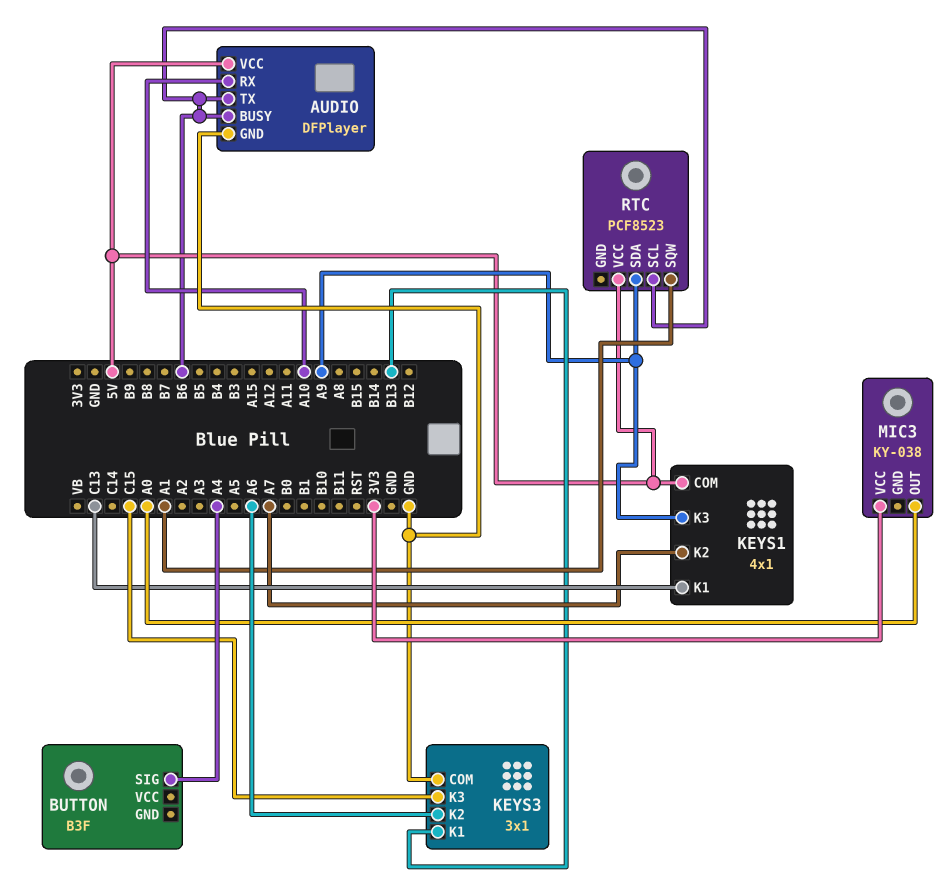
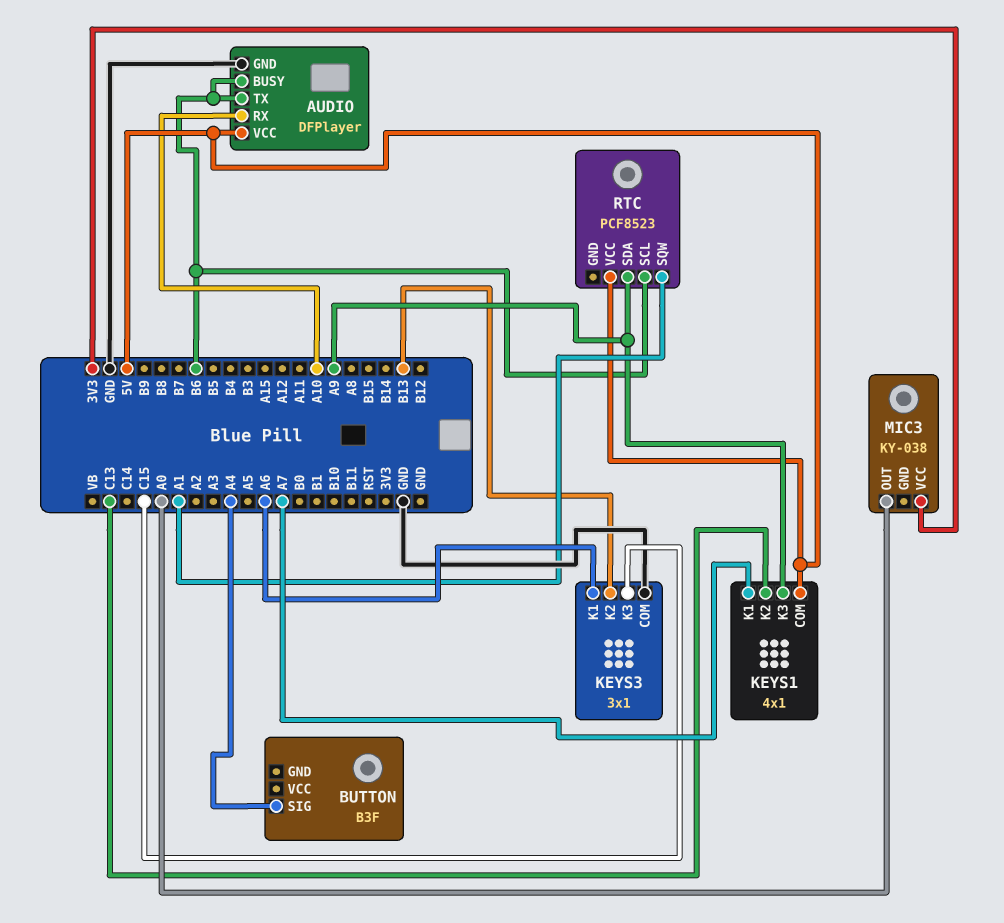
KEYS1 pin K1: C13 -> A7
KEYS1 pin K2: A7 -> C13
KEYS3 pin K1: B13 -> A6
KEYS3 pin K2: A6 -> B13

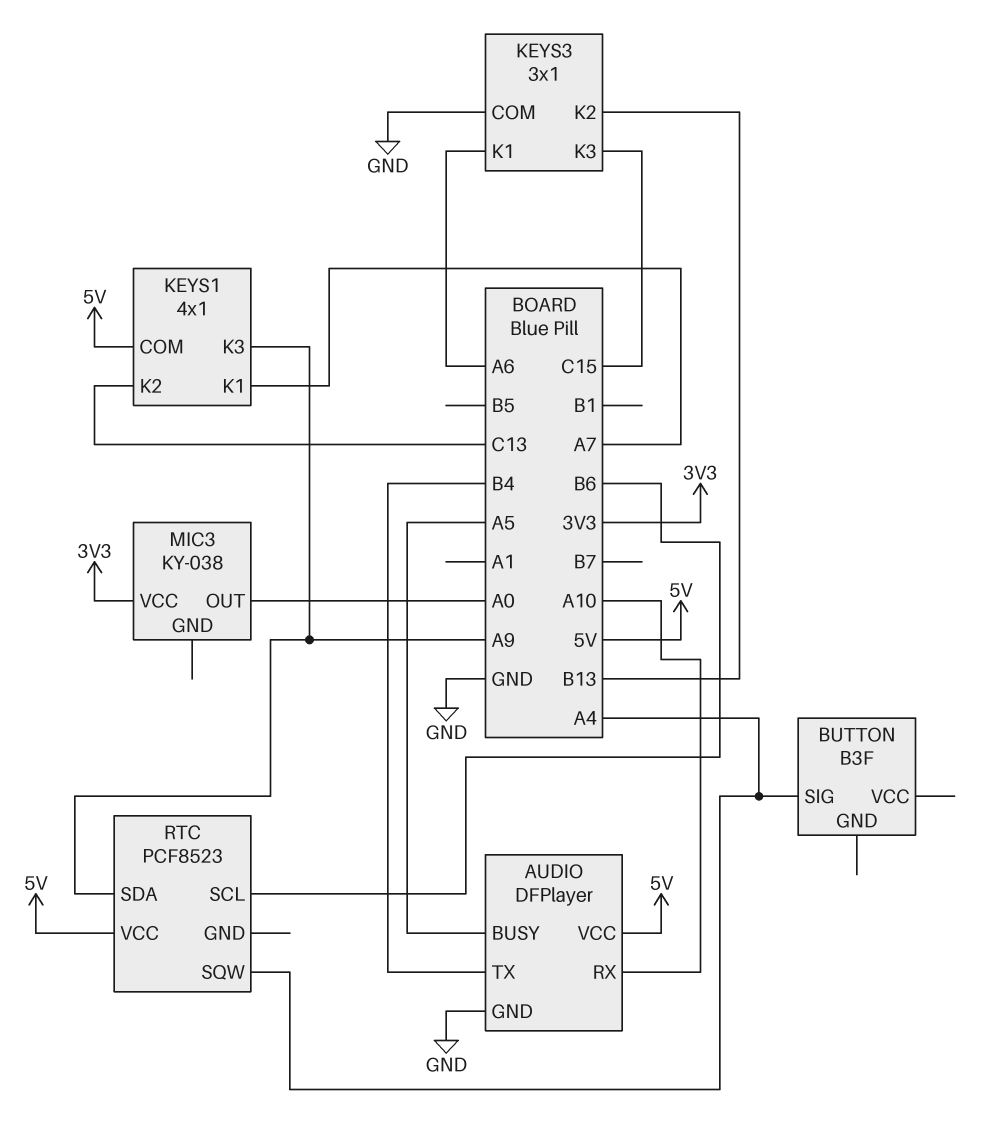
AUDIO pin BUSY: B6 -> A5
AUDIO pin TX: B6 -> B4
RTC pin SQW: A1 -> A4

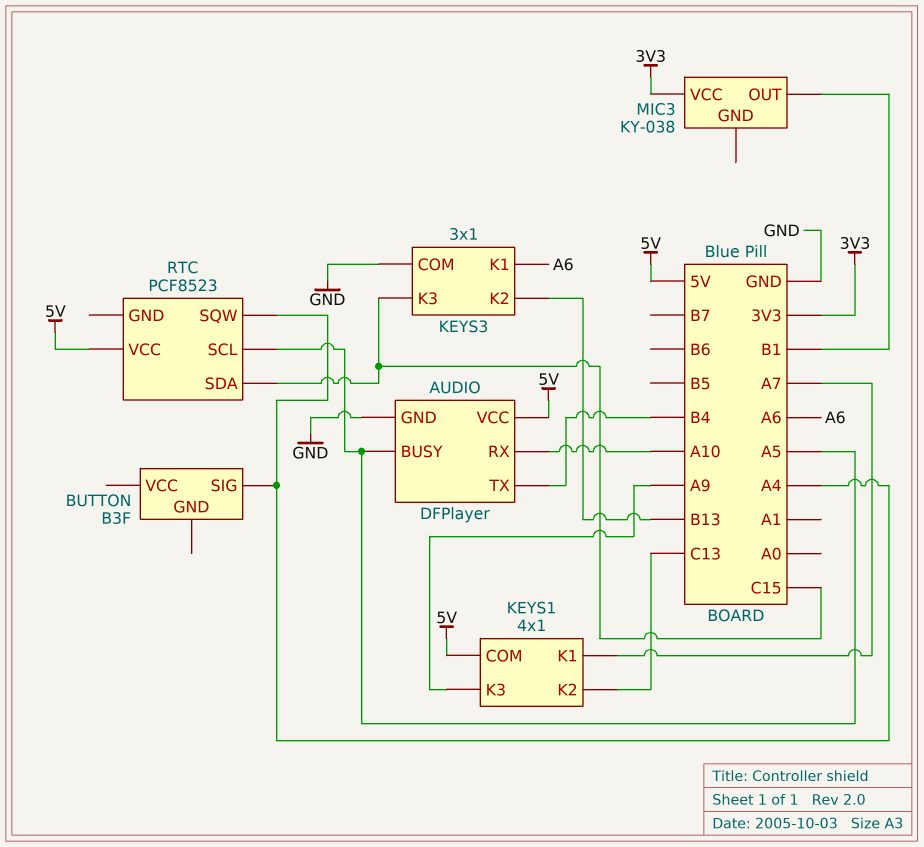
MIC3 pin OUT: A0 -> B1
RTC pin SCL: B6 -> A5
RTC pin SDA: A9 -> C15

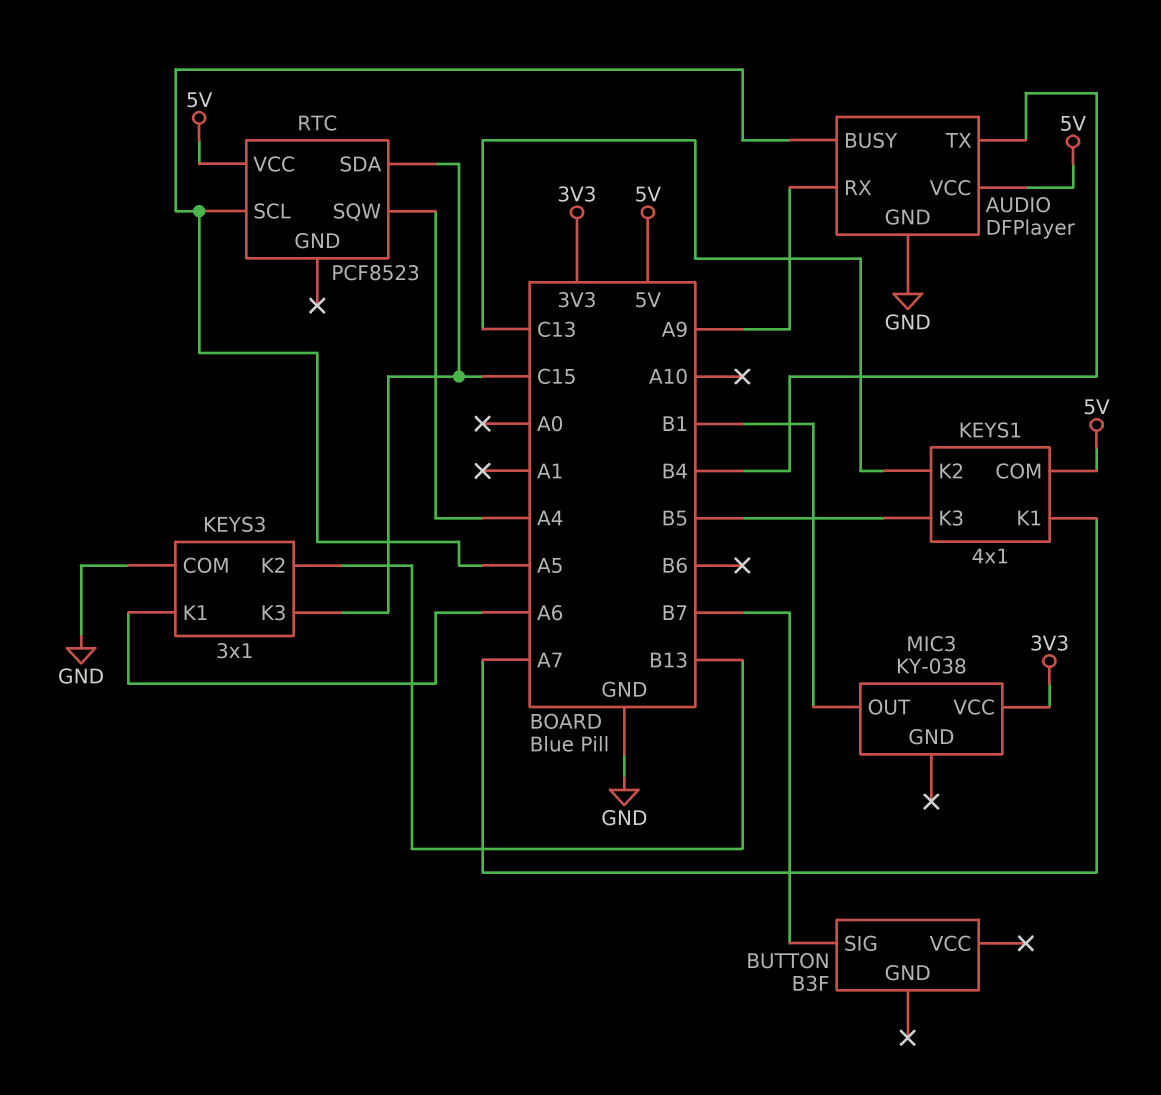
AUDIO pin RX: A10 -> A9
BUTTON pin SIG: A4 -> B7
KEYS1 pin K3: A9 -> B5

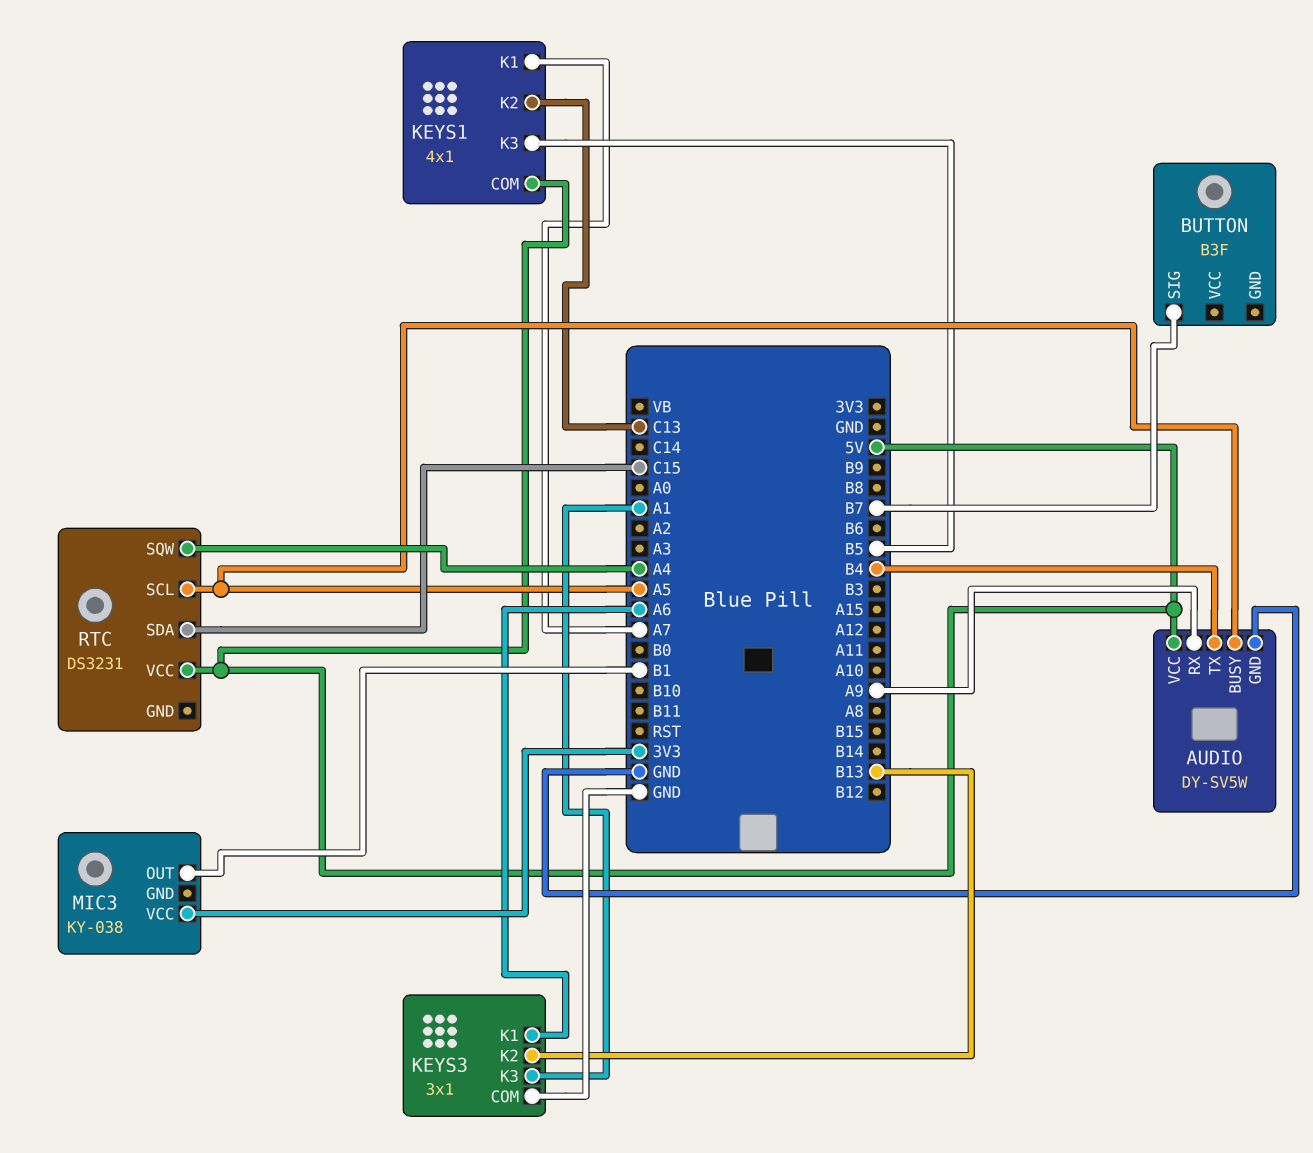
AUDIO: DFPlayer -> DY-SV5W
KEYS3 pin K3: C15 -> A1
RTC: PCF8523 -> DS3231

